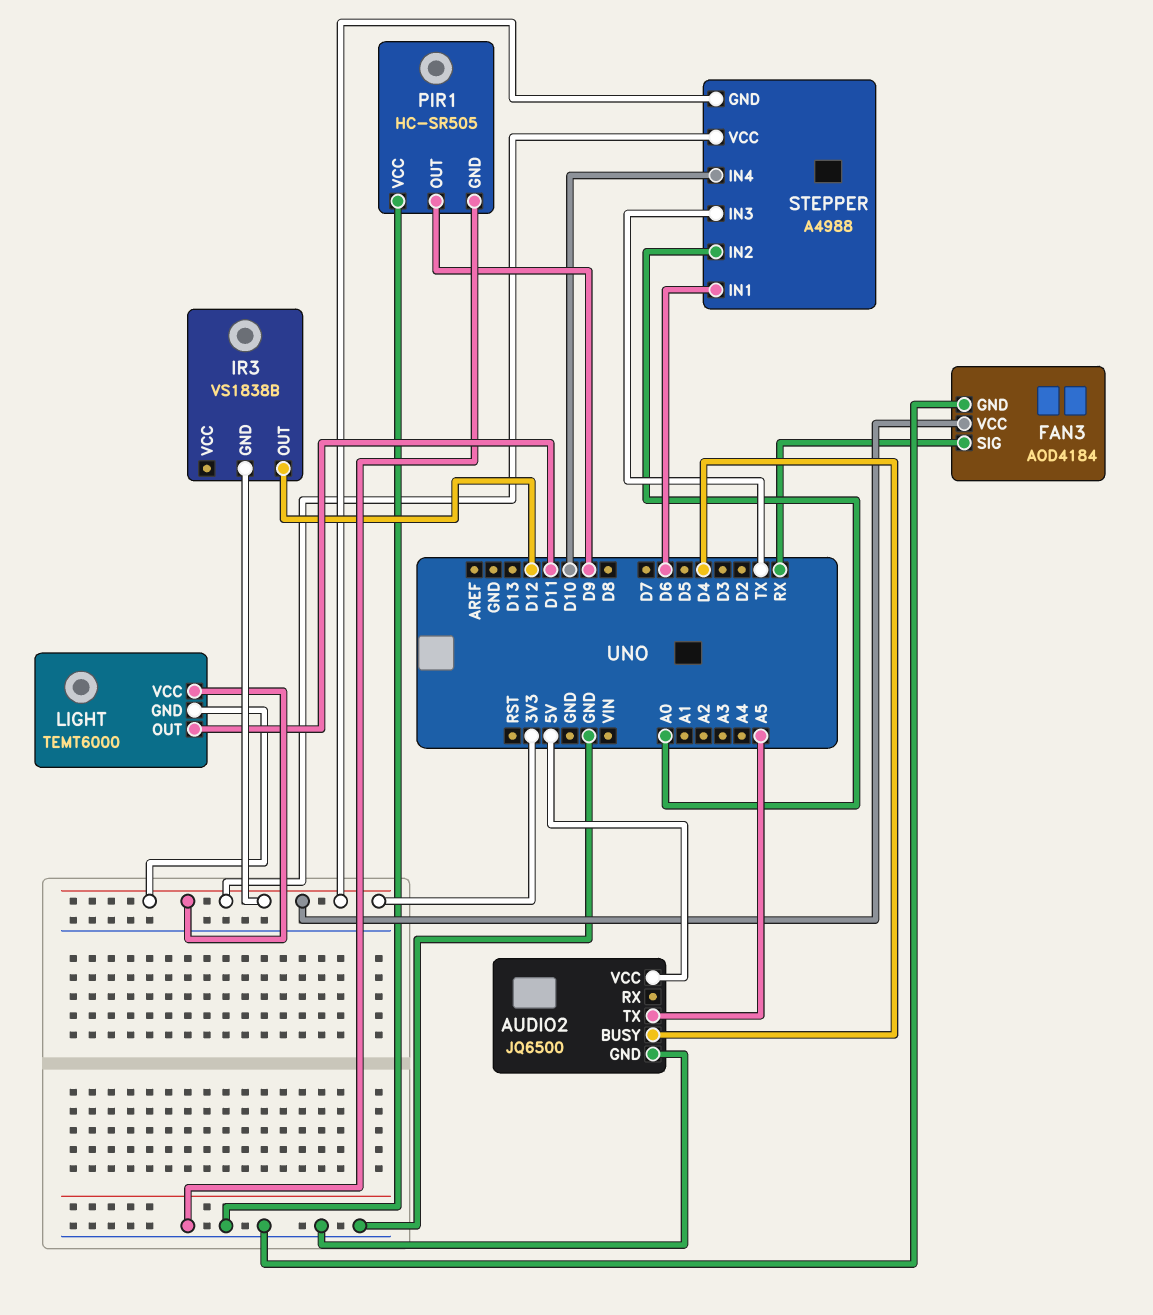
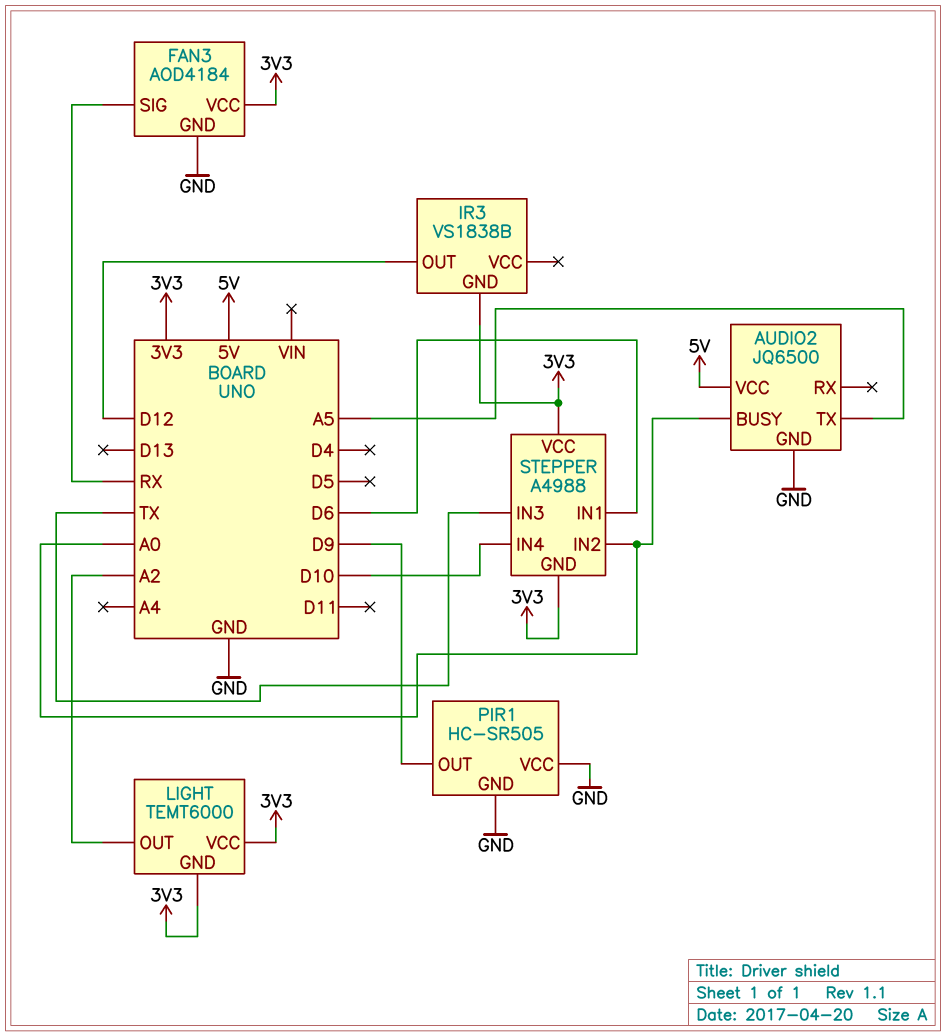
AUDIO2 pin BUSY: D4 -> A0
LIGHT pin OUT: D11 -> A2

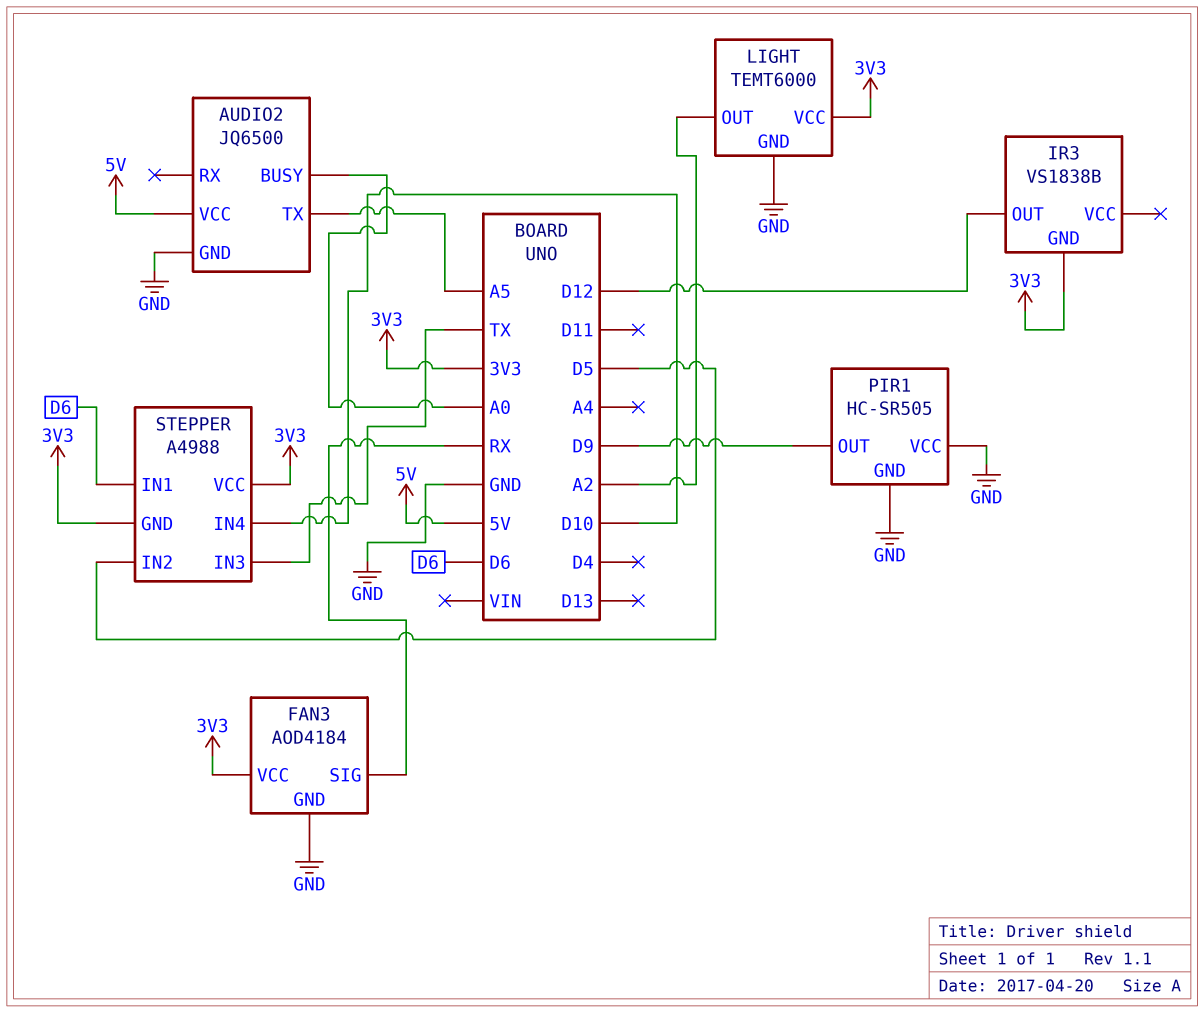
LIGHT pin GND: 3V3 -> GND
STEPPER pin IN2: A0 -> D5

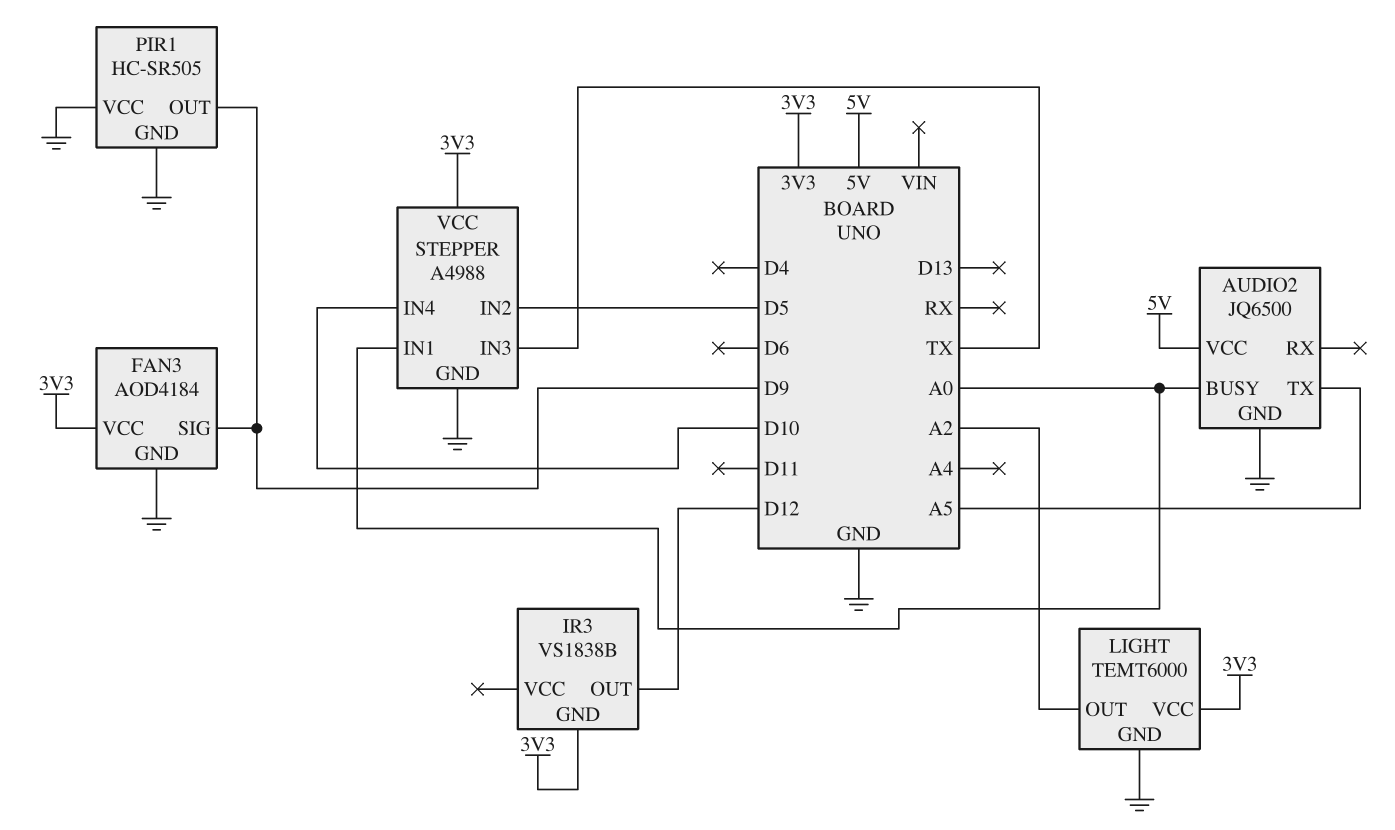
FAN3 pin SIG: RX -> D9
STEPPER pin GND: 3V3 -> GND
STEPPER pin IN1: D6 -> A0

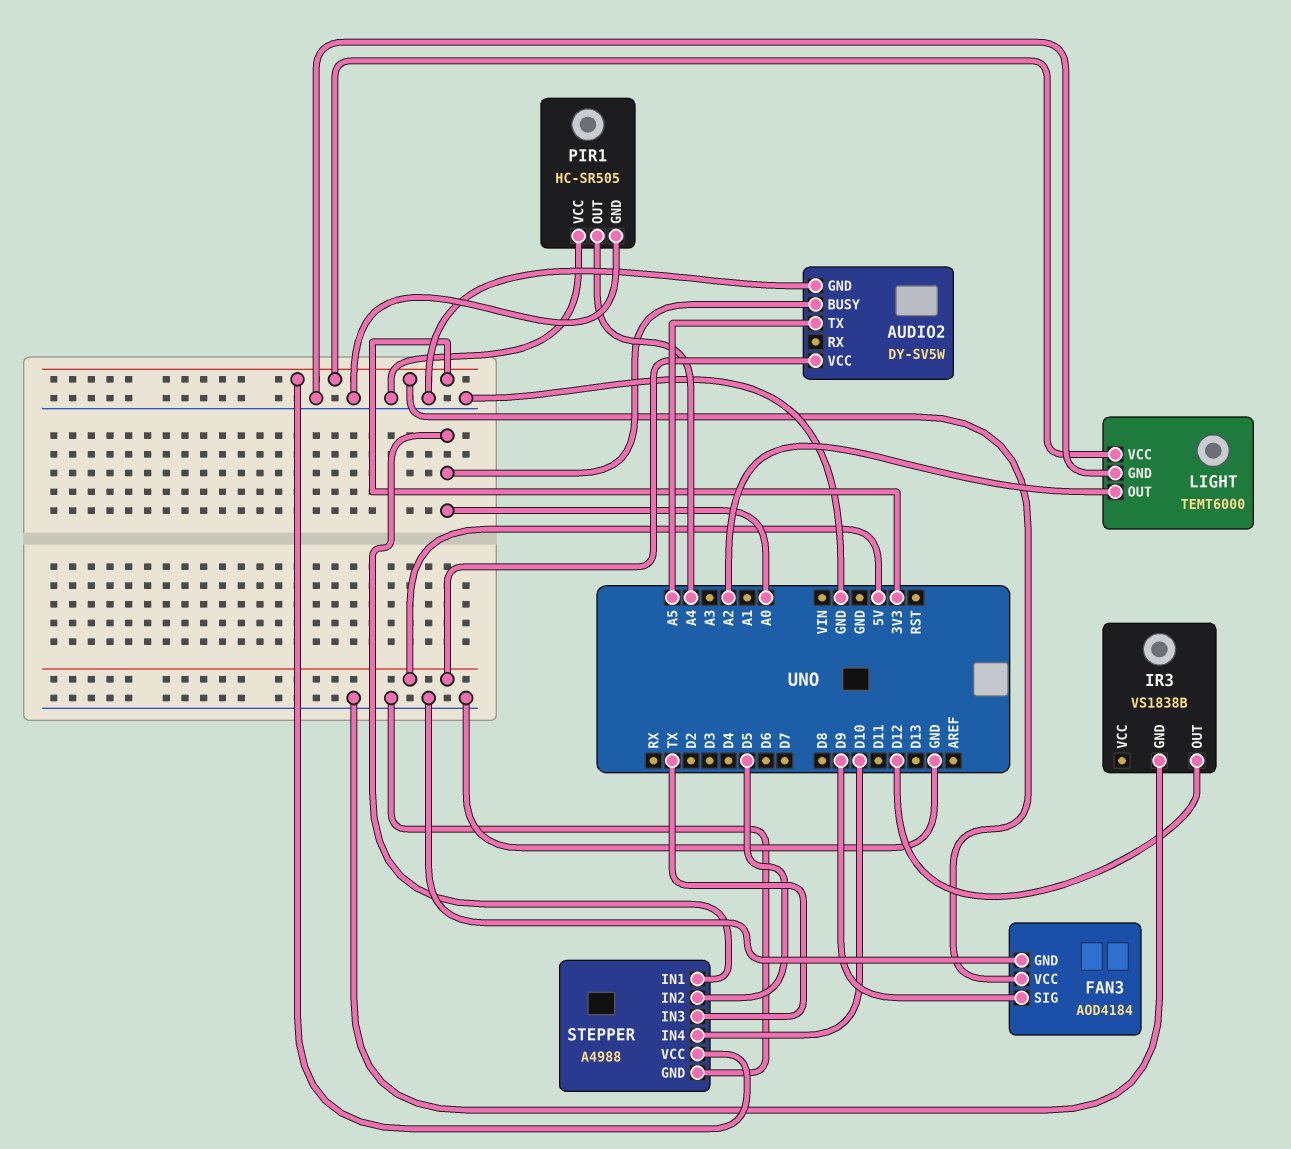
AUDIO2: JQ6500 -> DY-SV5W
IR3 pin GND: 3V3 -> GND
PIR1 pin OUT: D9 -> A4

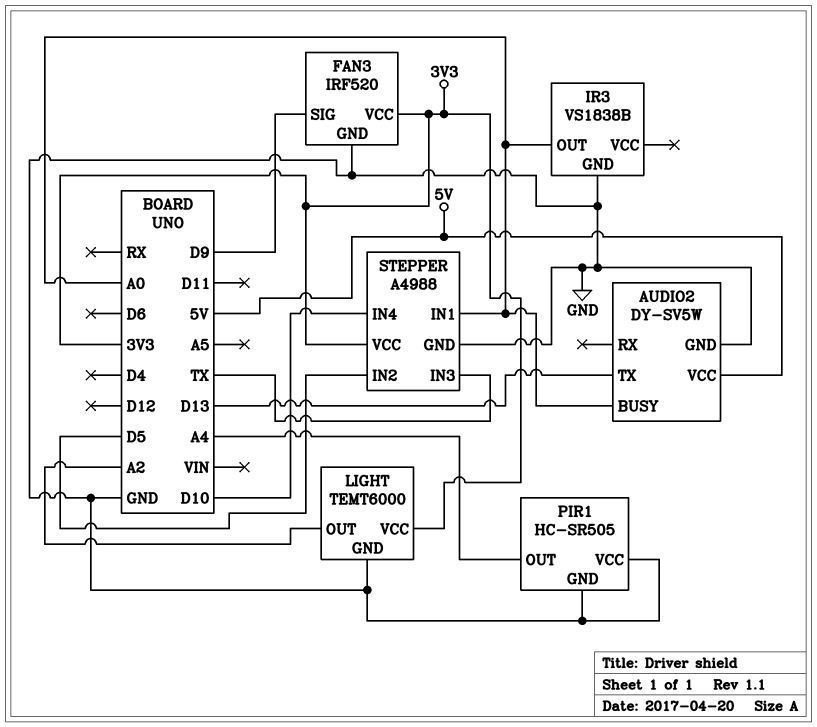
AUDIO2 pin TX: A5 -> D13
FAN3: AOD4184 -> IRF520
IR3 pin OUT: D12 -> A0

